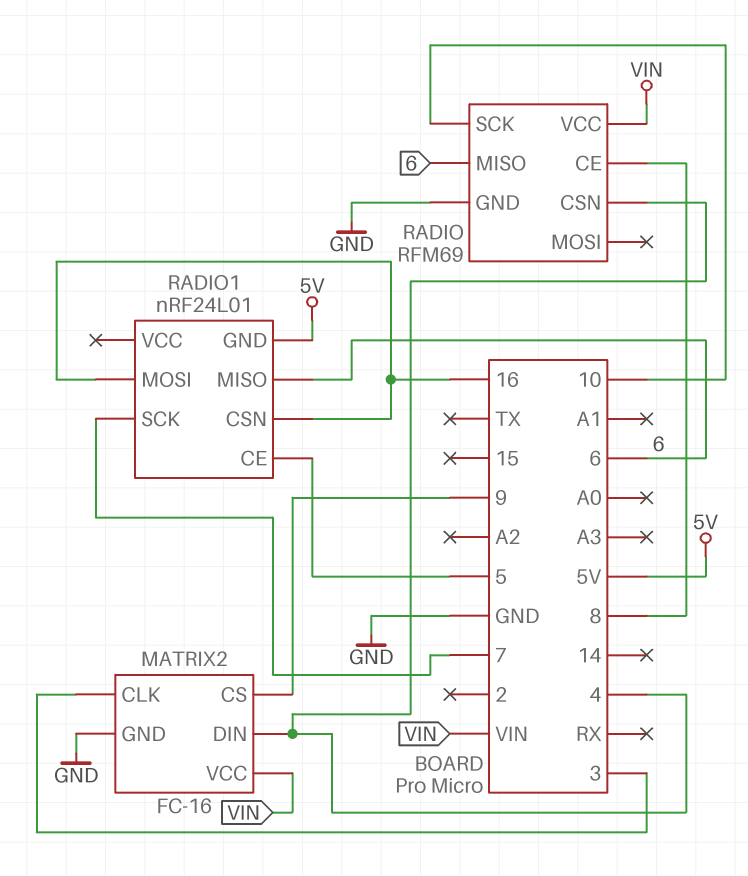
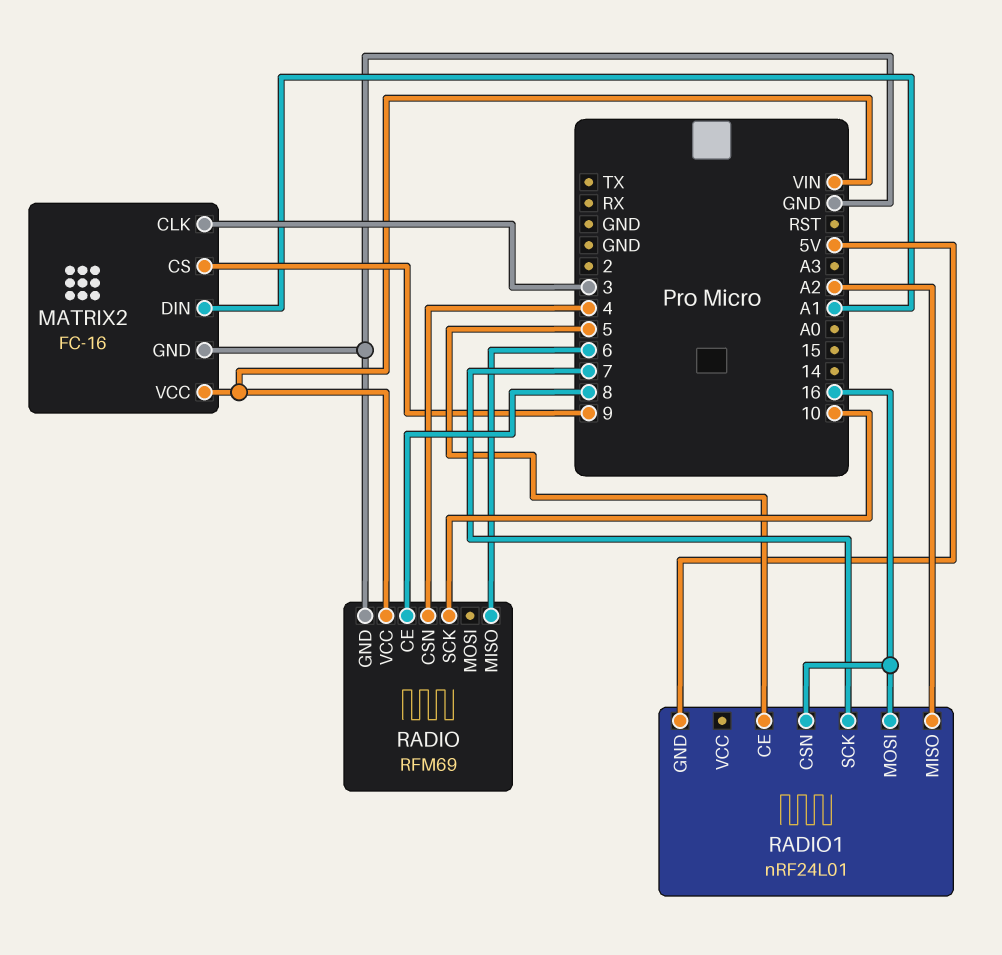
MATRIX2 pin DIN: 4 -> A1
RADIO1 pin MISO: 6 -> A2

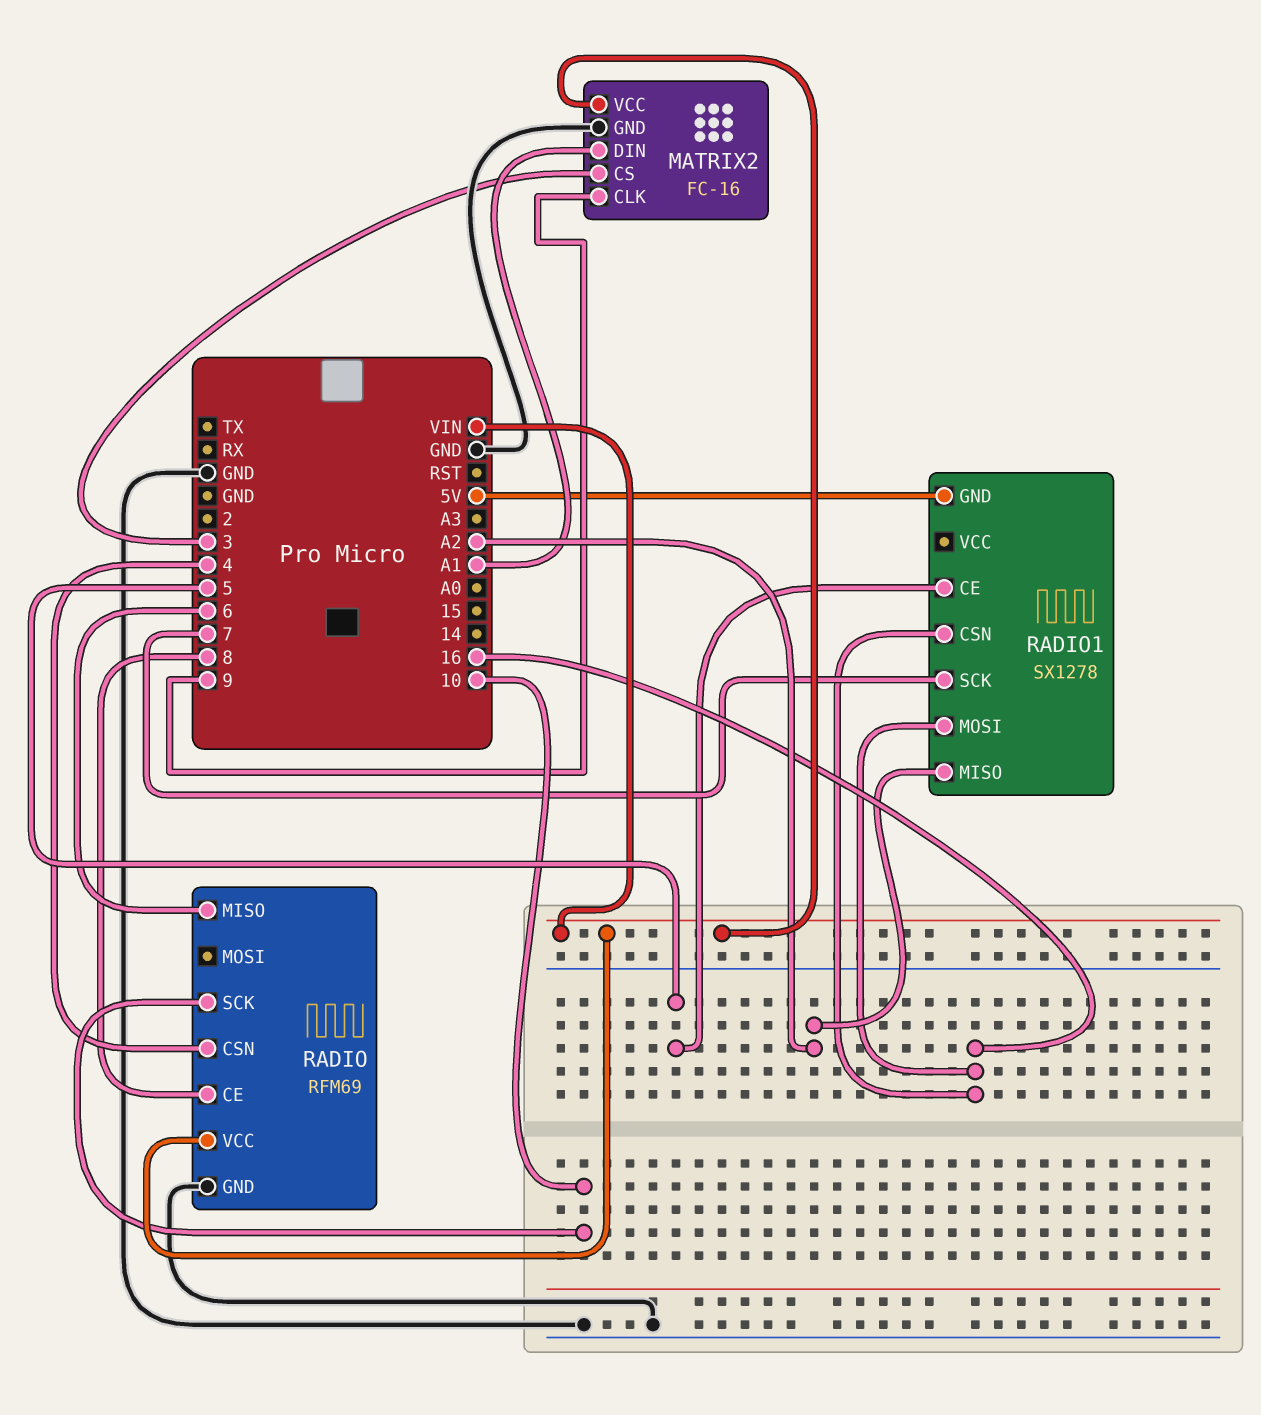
MATRIX2 pin CLK: 3 -> 9
MATRIX2 pin CS: 9 -> 3
RADIO1: nRF24L01 -> SX1278

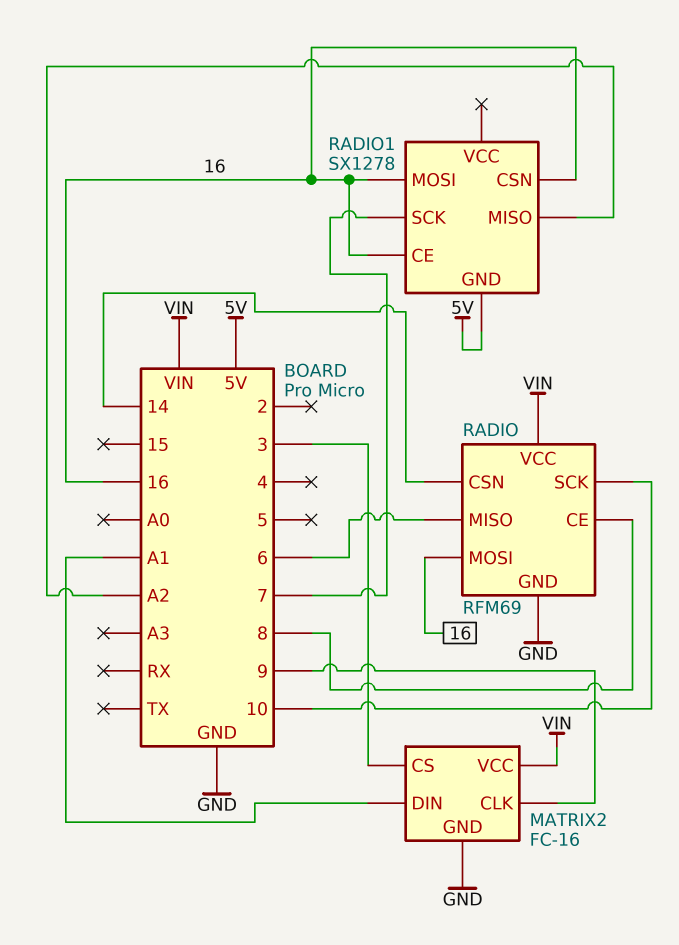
RADIO pin CSN: 4 -> 14
RADIO pin MOSI: none -> 16
RADIO1 pin CE: 5 -> 16

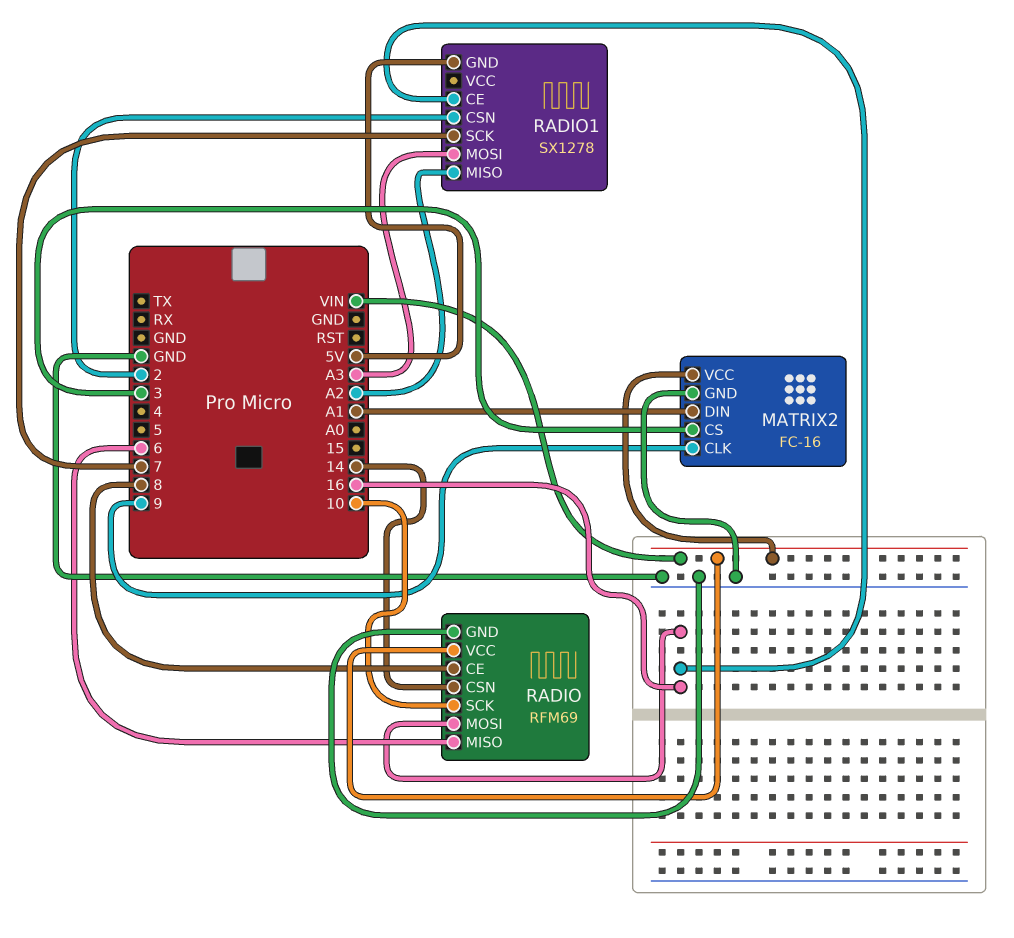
RADIO1 pin CSN: 16 -> 2
RADIO1 pin MOSI: 16 -> A3

